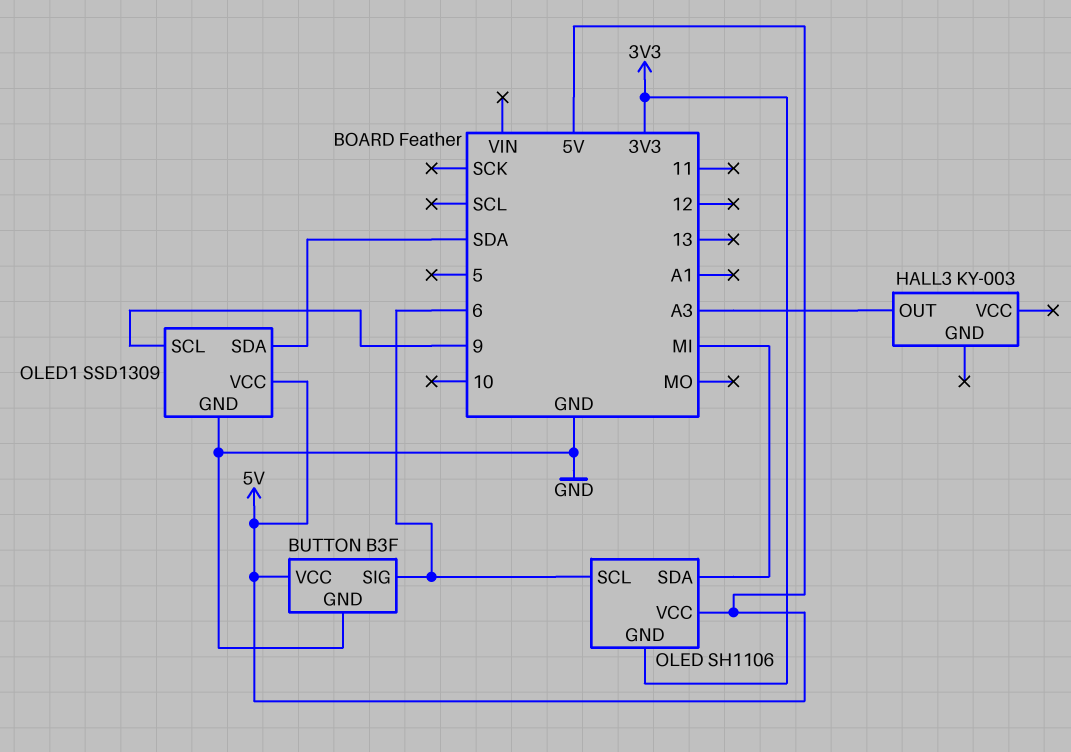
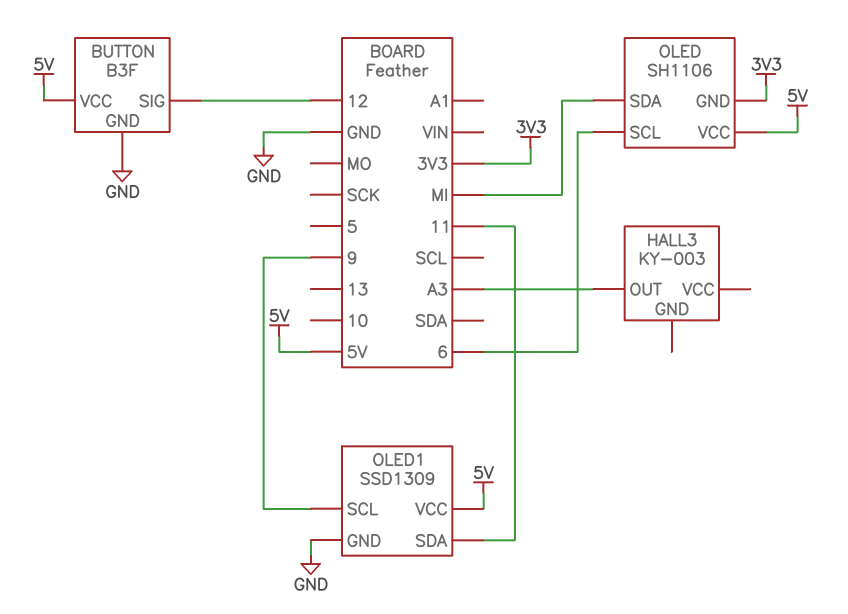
BUTTON pin SIG: 6 -> 12
OLED1 pin SDA: SDA -> 11

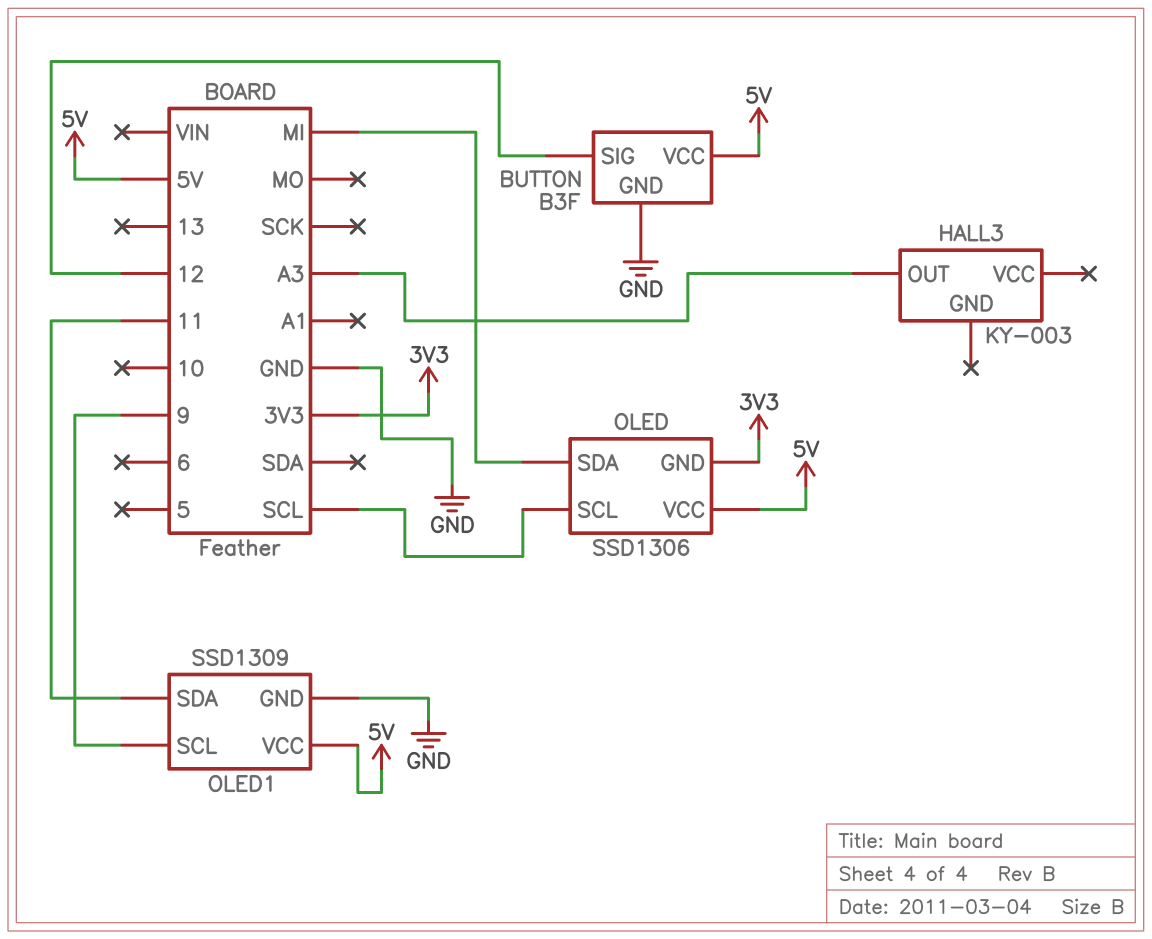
OLED: SH1106 -> SSD1306
OLED pin SCL: 6 -> SCL

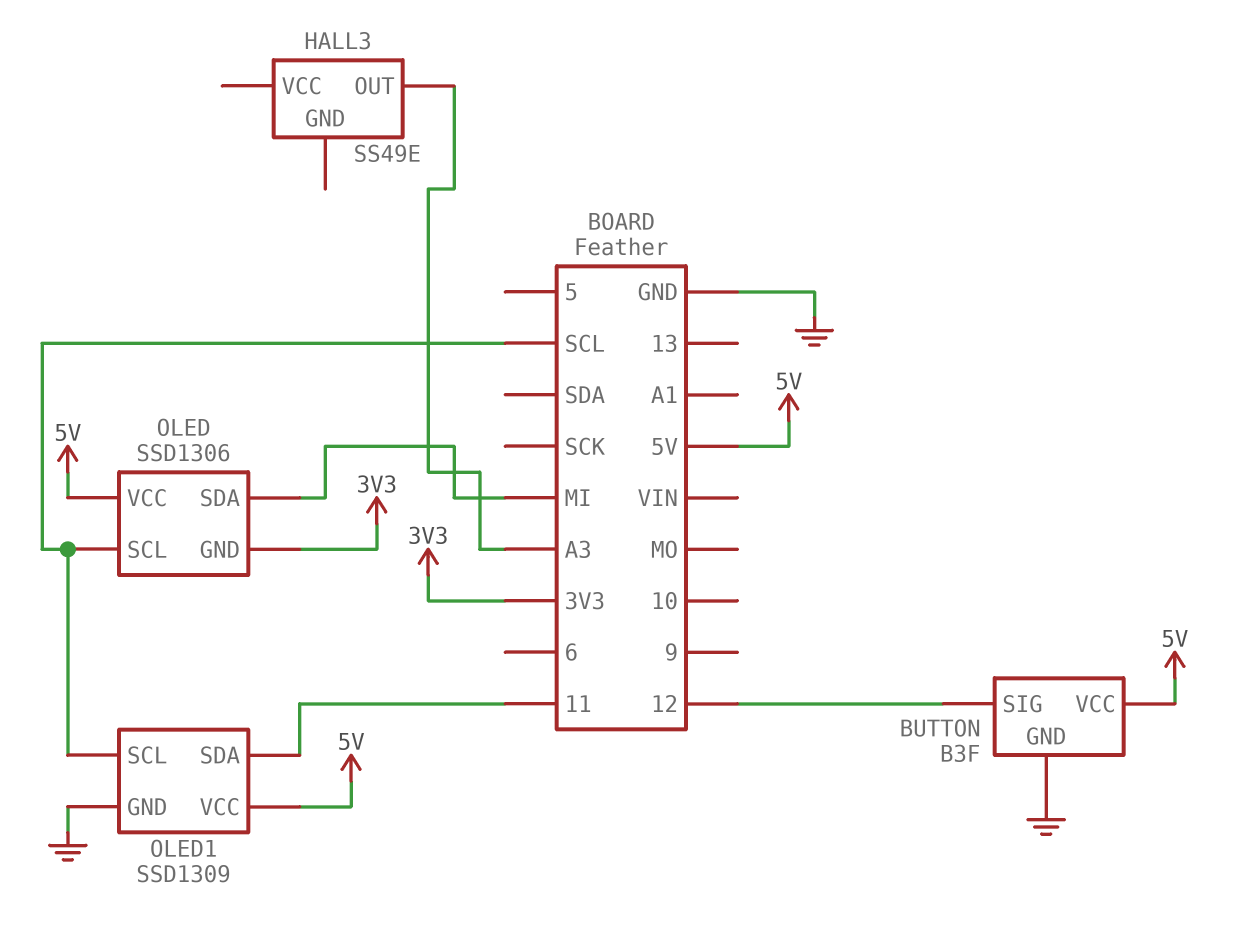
HALL3: KY-003 -> SS49E
OLED1 pin SCL: 9 -> SCL

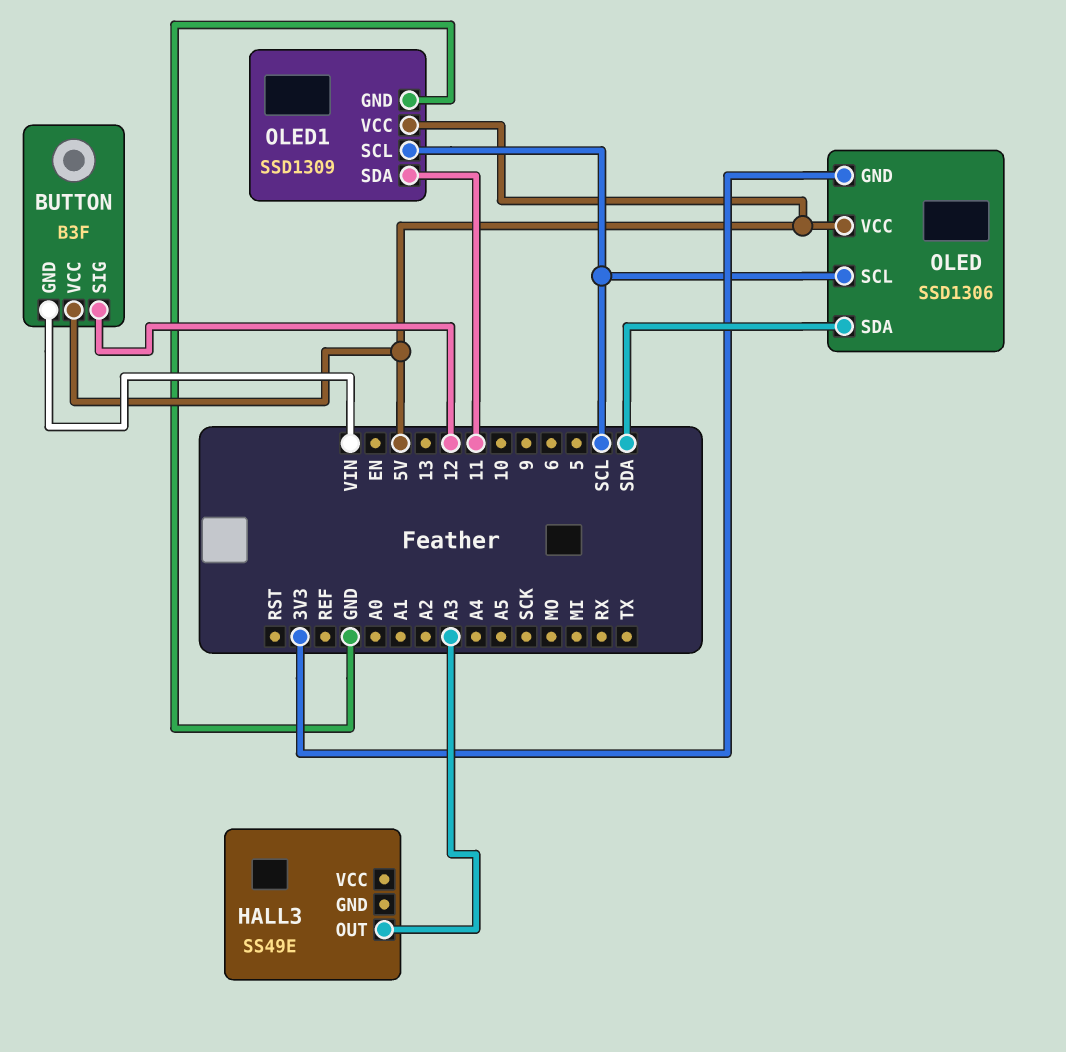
BUTTON pin GND: GND -> VIN
OLED pin SDA: MI -> SDA

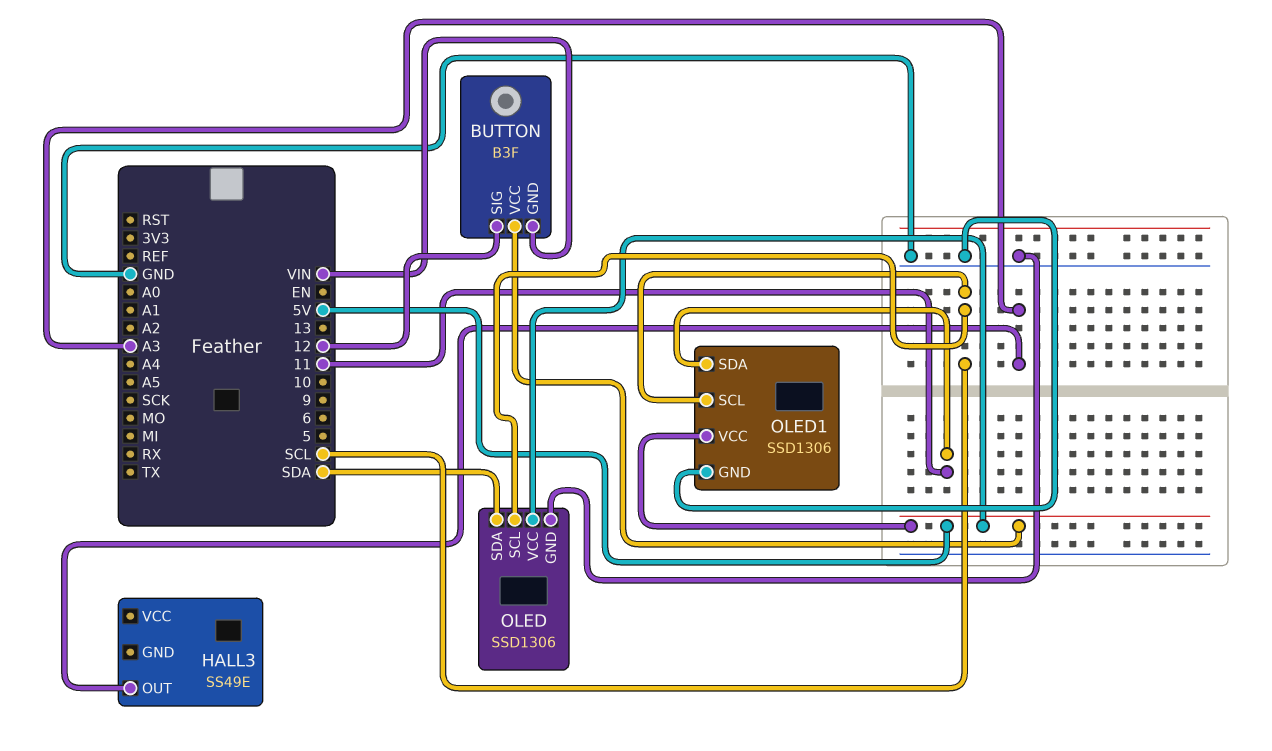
OLED pin GND: 3V3 -> GND
OLED1: SSD1309 -> SSD1306

